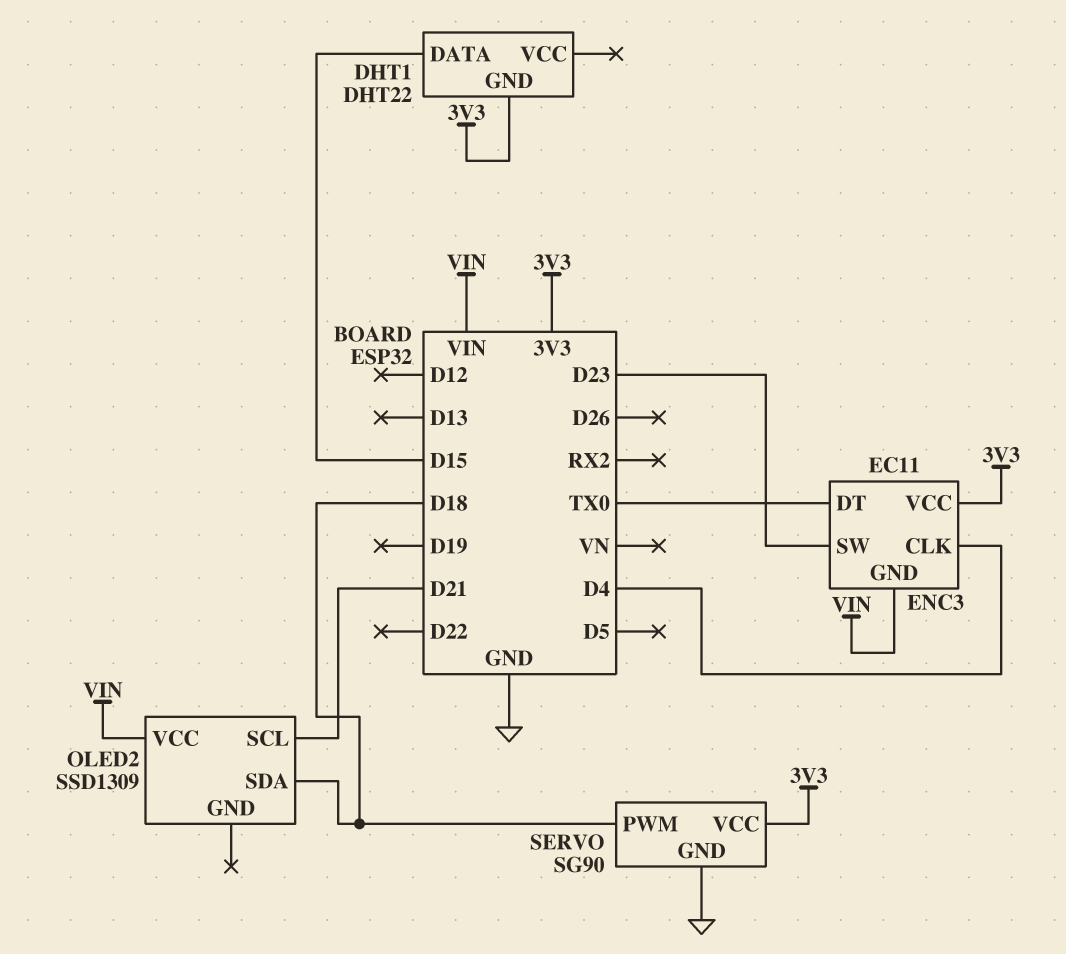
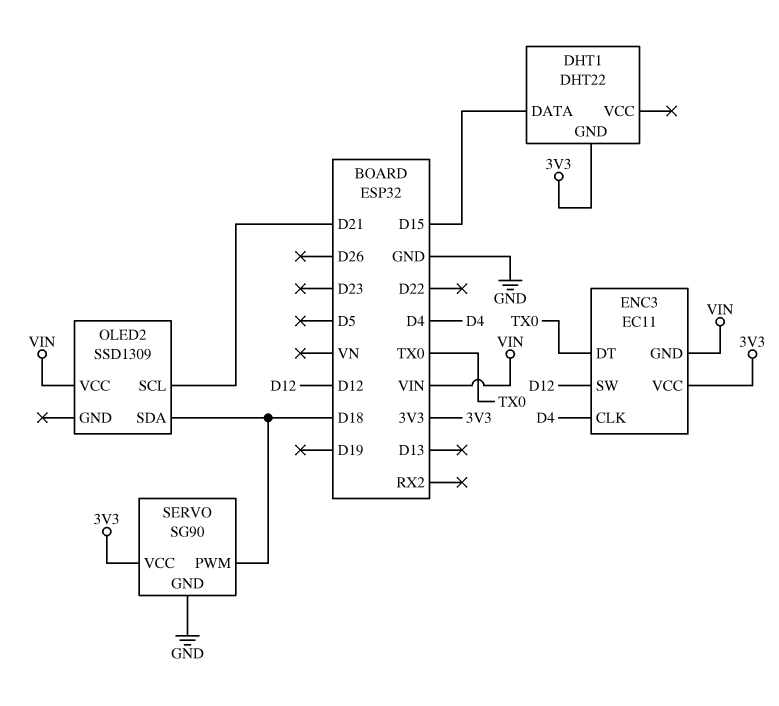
ENC3 pin SW: D23 -> D12

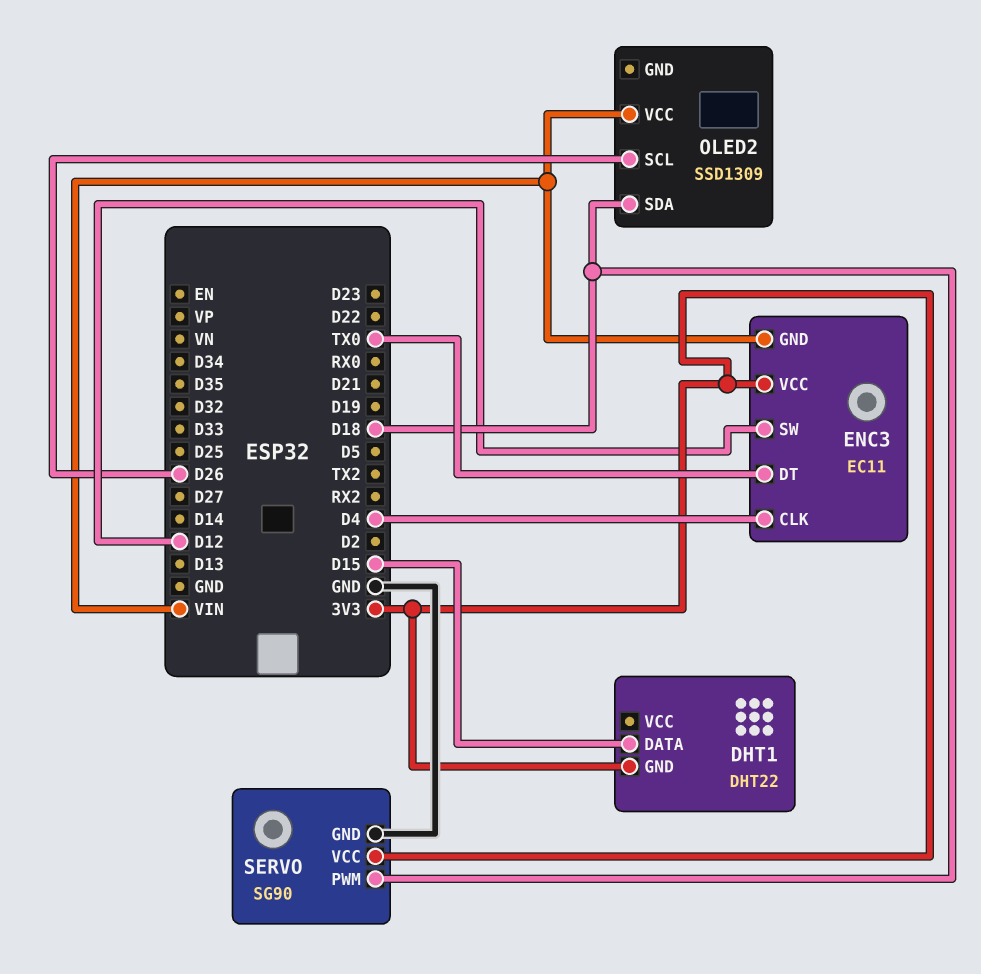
OLED2 pin SCL: D21 -> D26

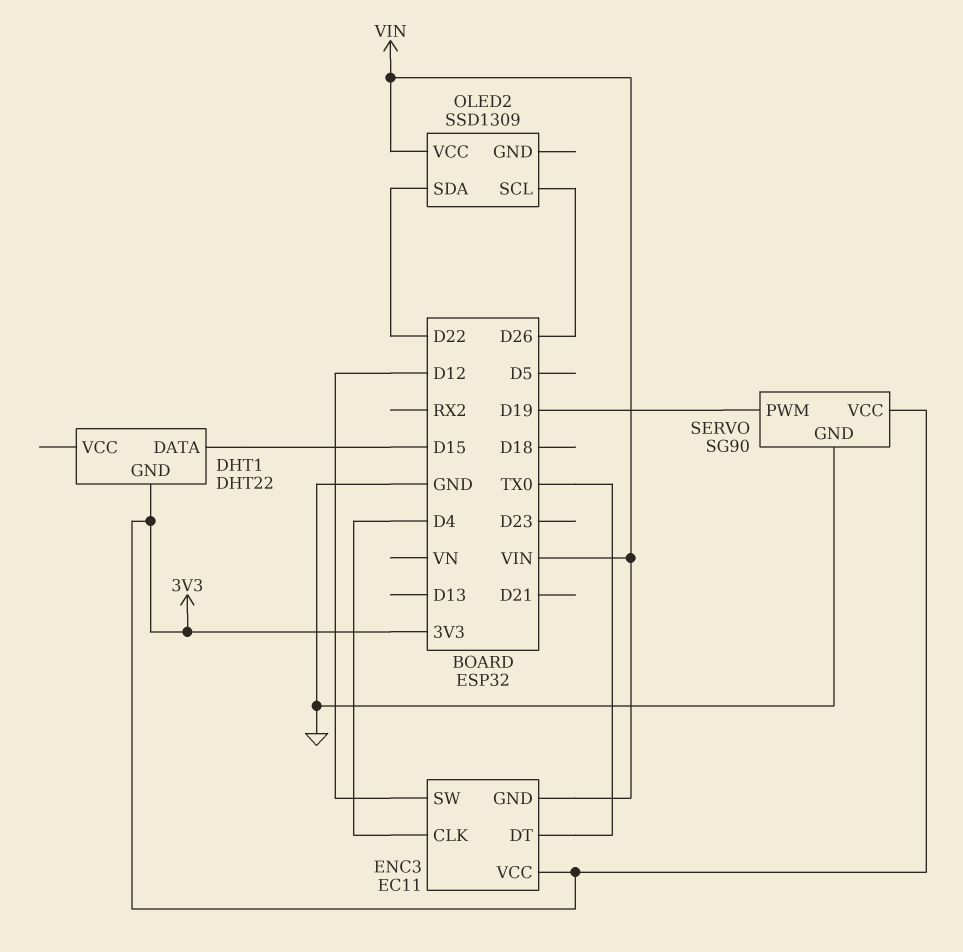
OLED2 pin SDA: D18 -> D22
SERVO pin PWM: D18 -> D19

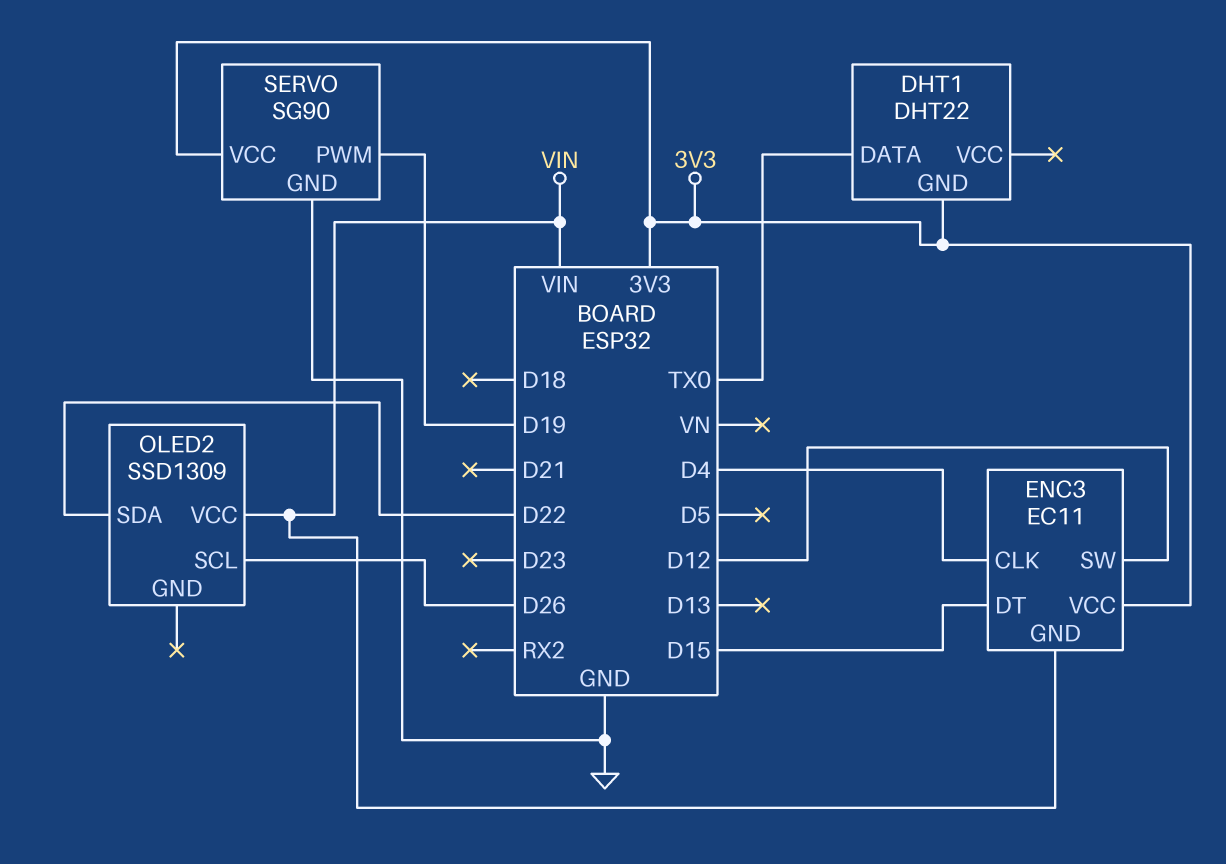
DHT1 pin DATA: D15 -> TX0
ENC3 pin DT: TX0 -> D15

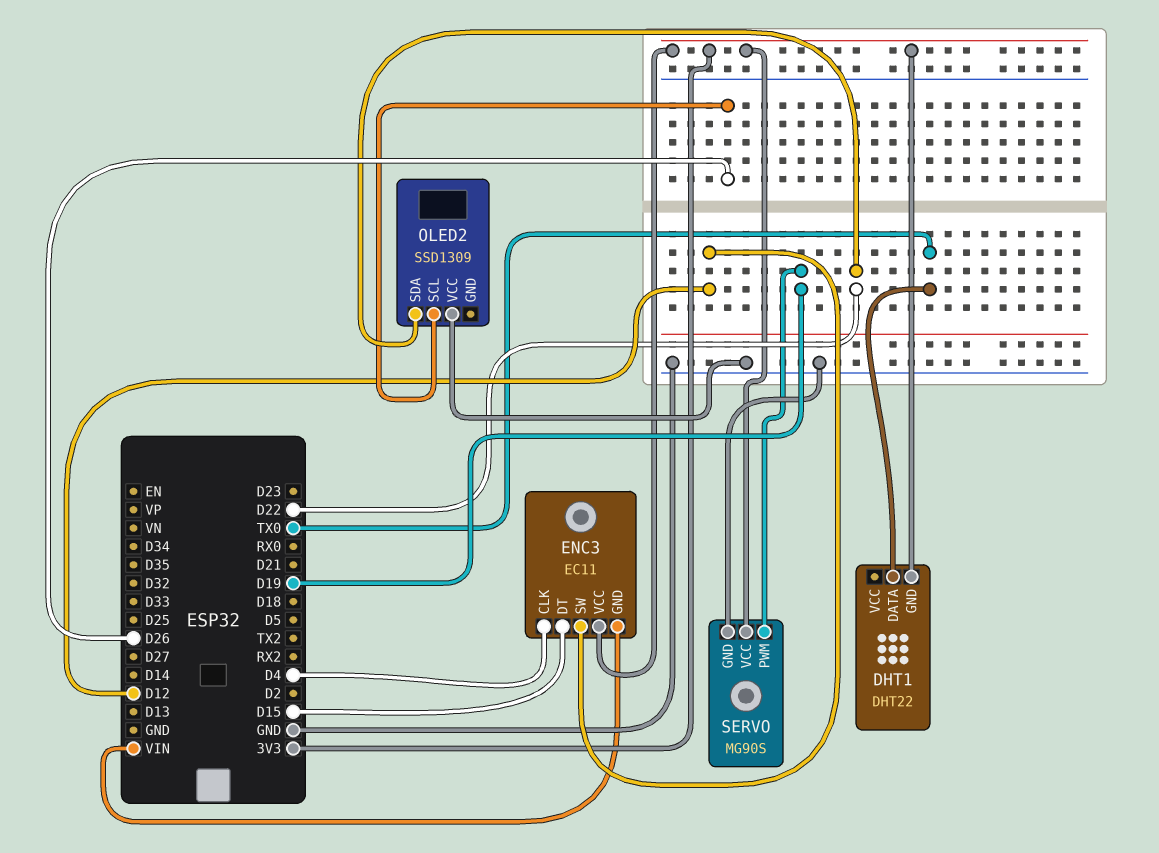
OLED2 pin VCC: VIN -> GND
SERVO: SG90 -> MG90S

